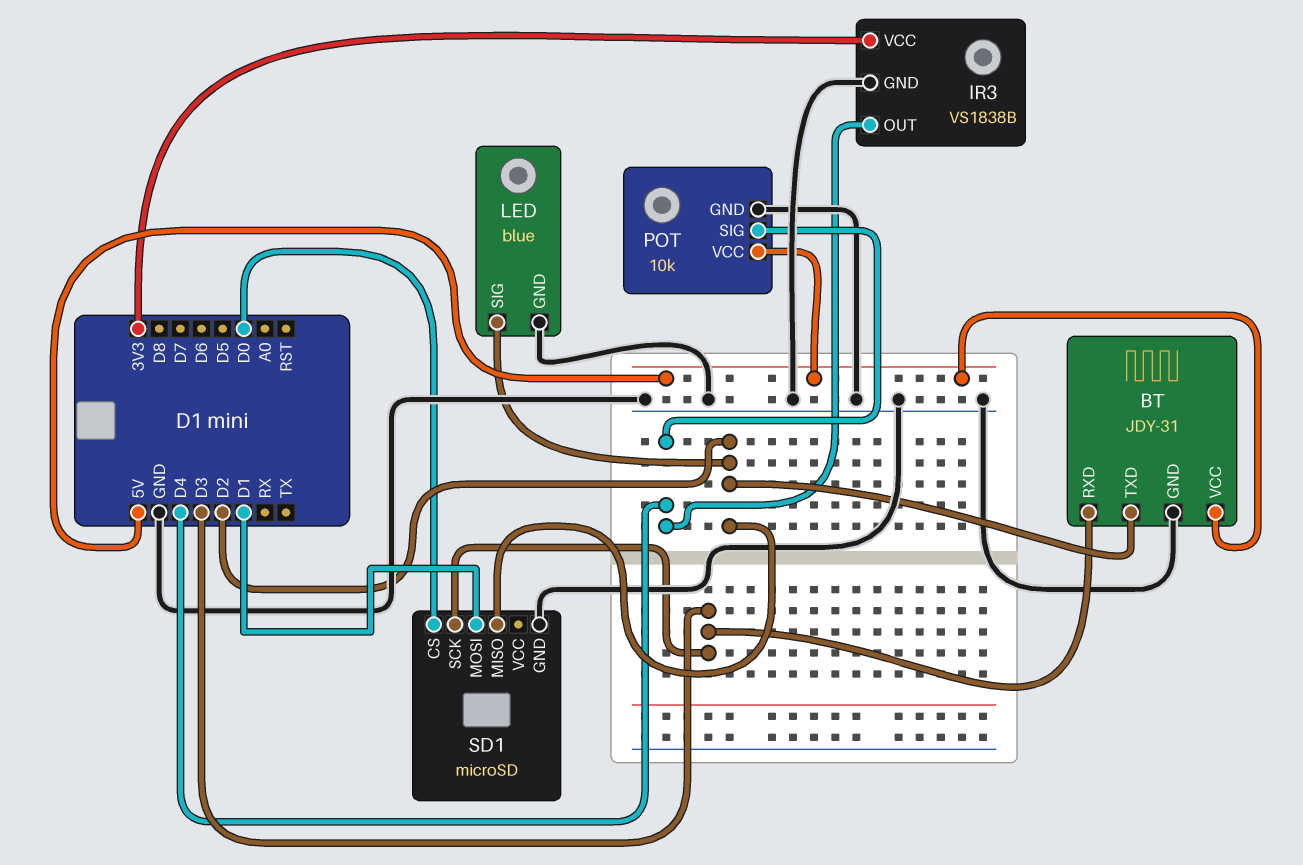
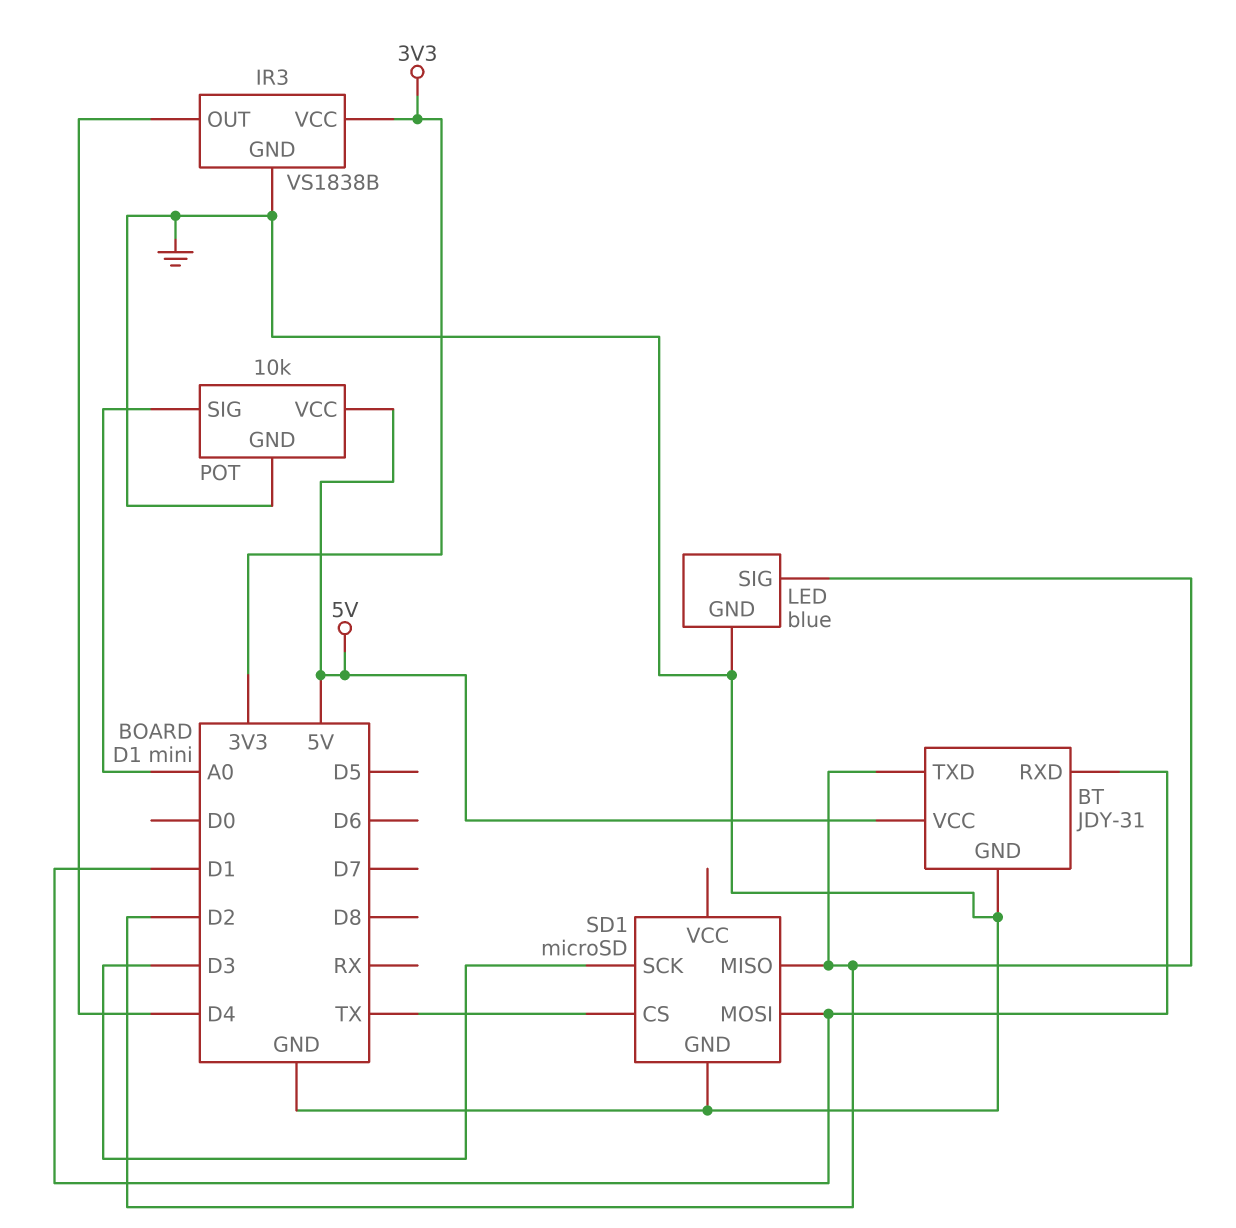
BT pin RXD: D3 -> D1
POT pin SIG: D4 -> A0
SD1 pin CS: D0 -> TX

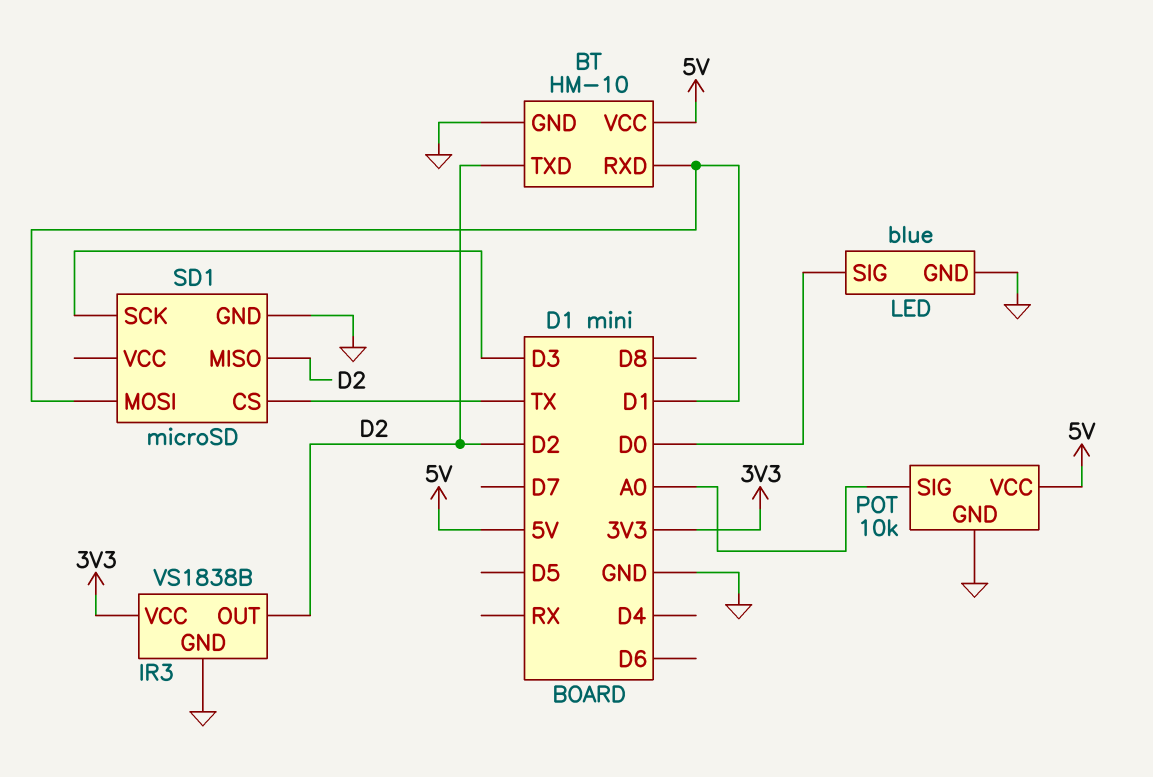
BT: JDY-31 -> HM-10
IR3 pin OUT: D4 -> D2
LED pin SIG: D2 -> D0

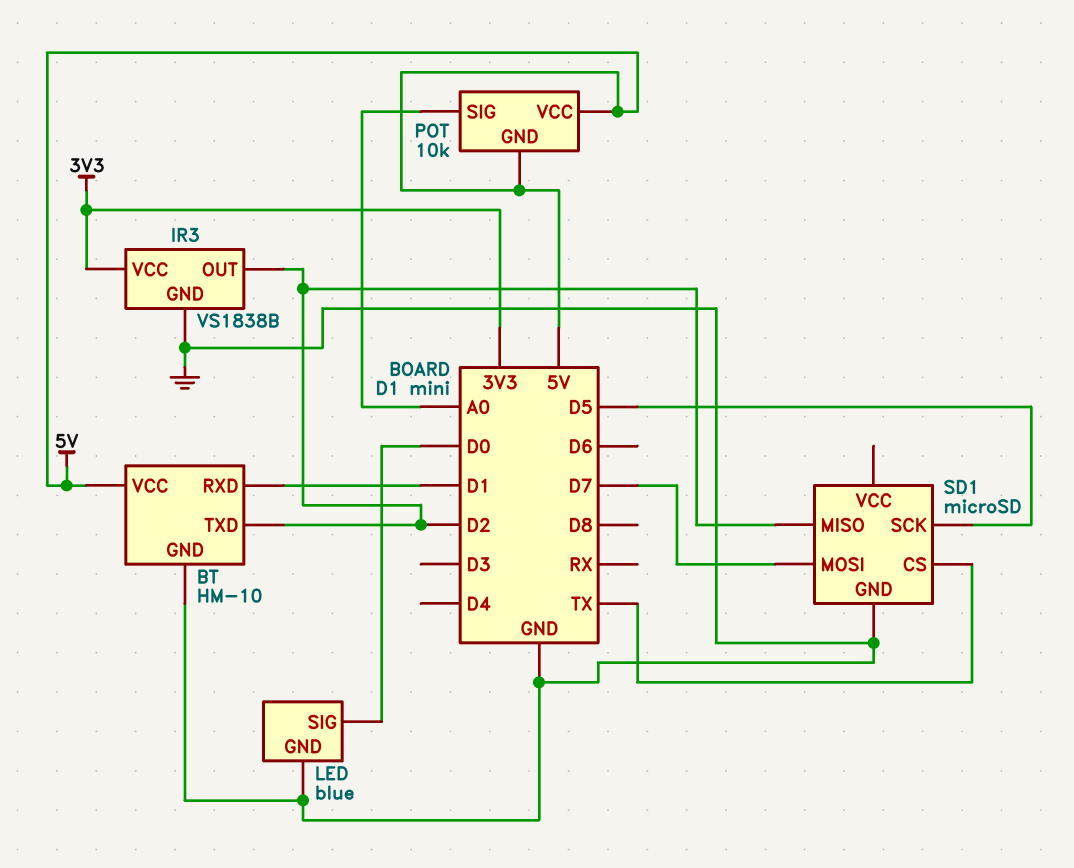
POT pin GND: GND -> 5V
SD1 pin MOSI: D1 -> D7
SD1 pin SCK: D3 -> D5

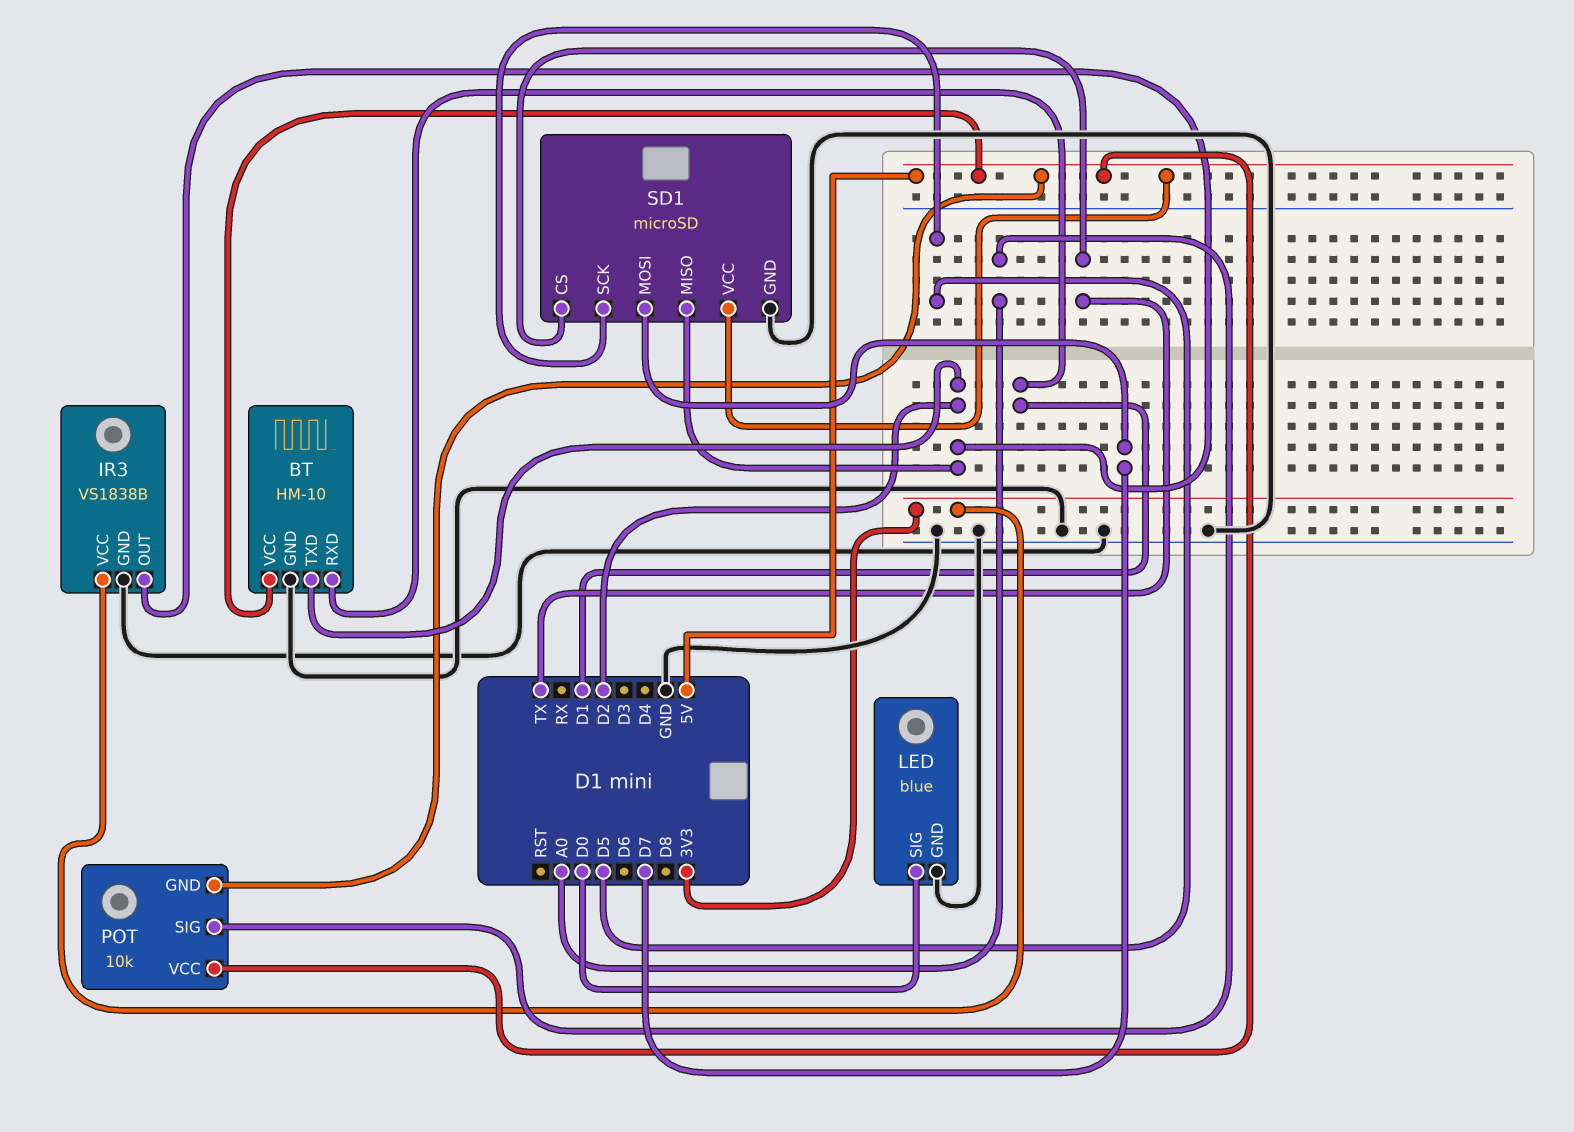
SD1 pin VCC: none -> 5V

